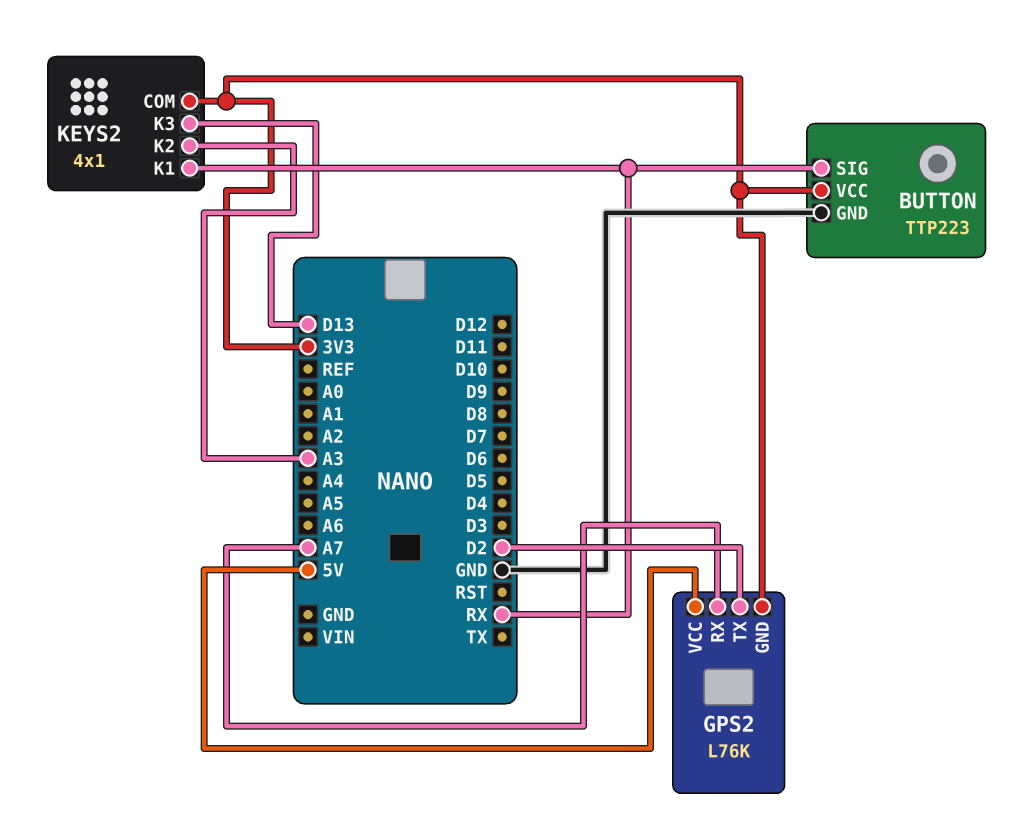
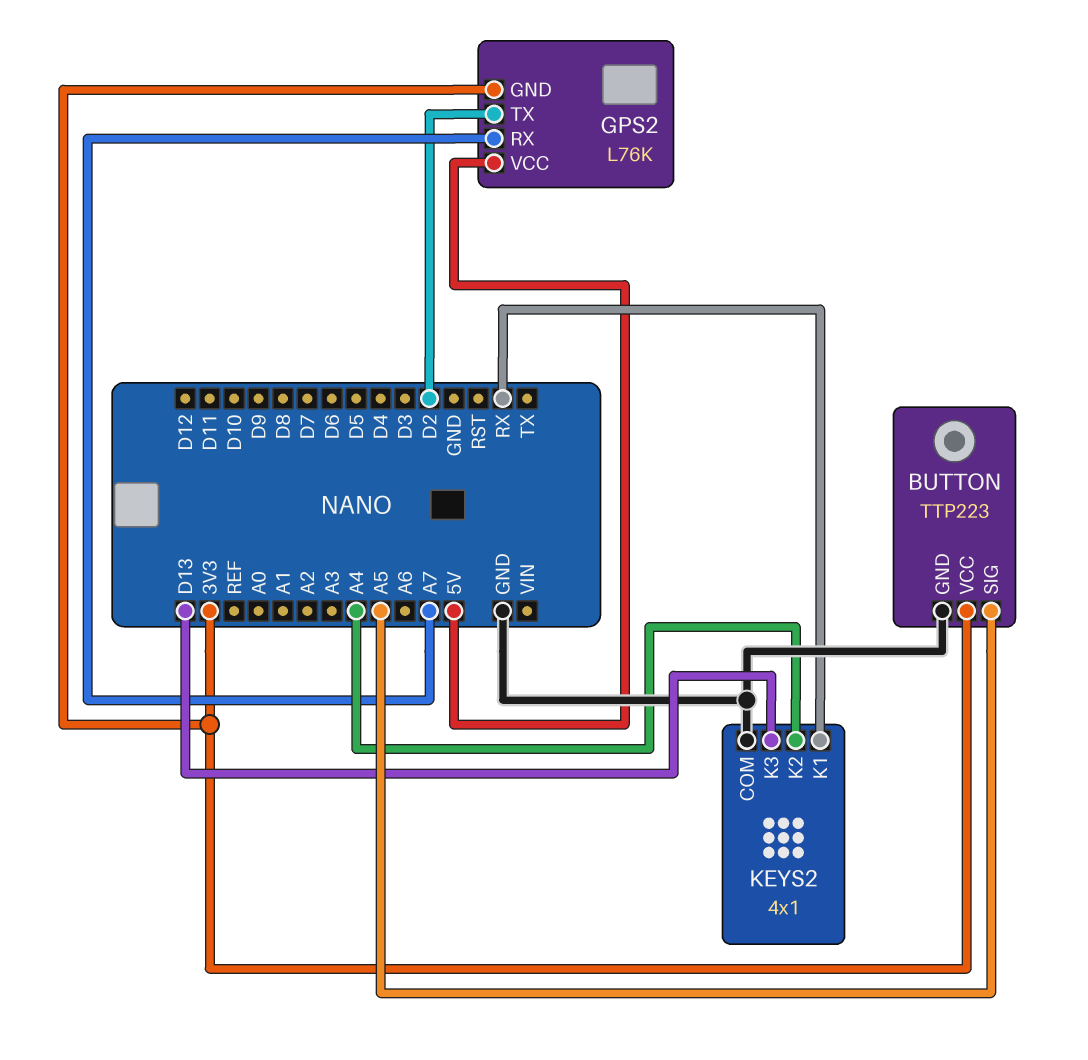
BUTTON pin SIG: RX -> A5
KEYS2 pin COM: 3V3 -> GND
KEYS2 pin K2: A3 -> A4

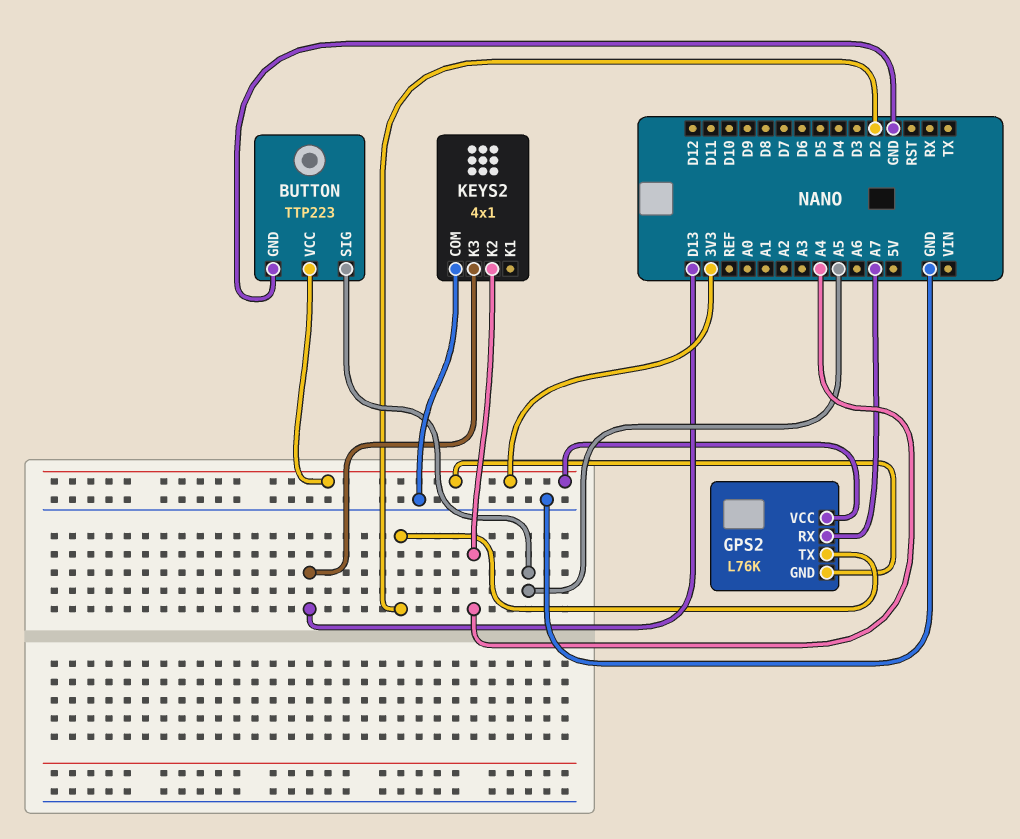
GPS2 pin VCC: 5V -> 3V3
KEYS2 pin K1: RX -> none

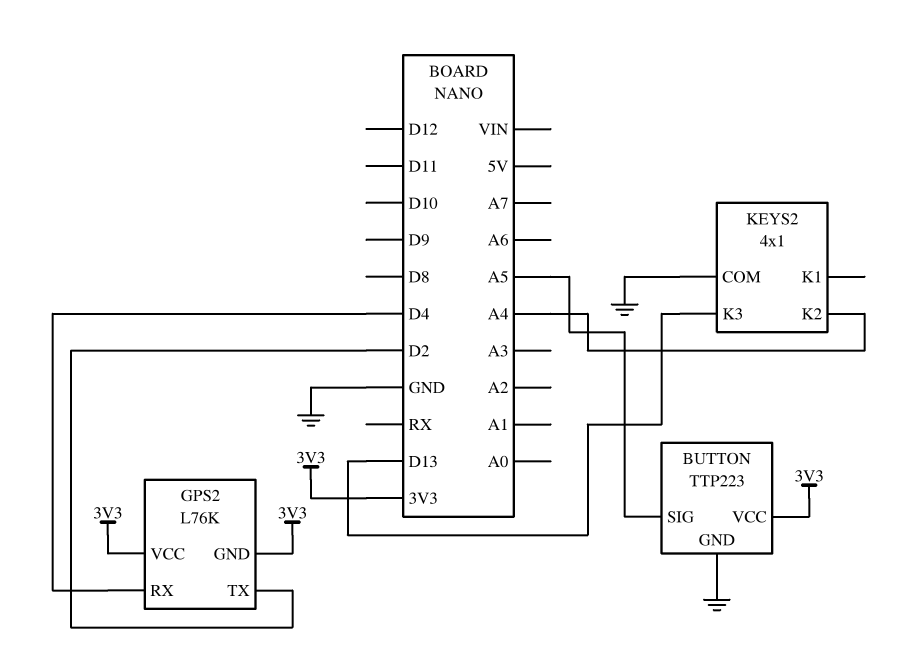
GPS2 pin RX: A7 -> D4

